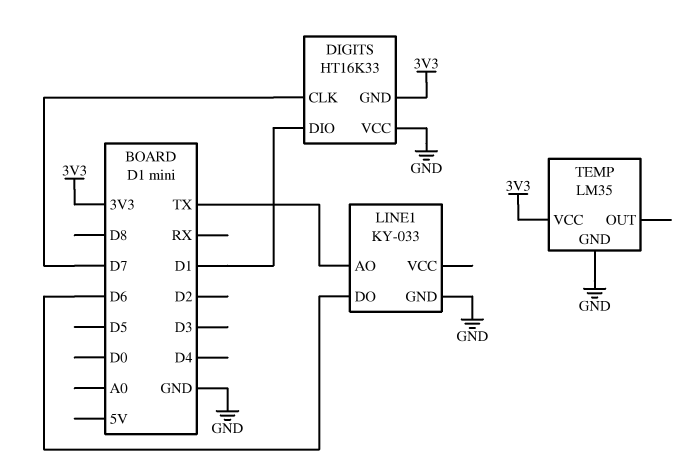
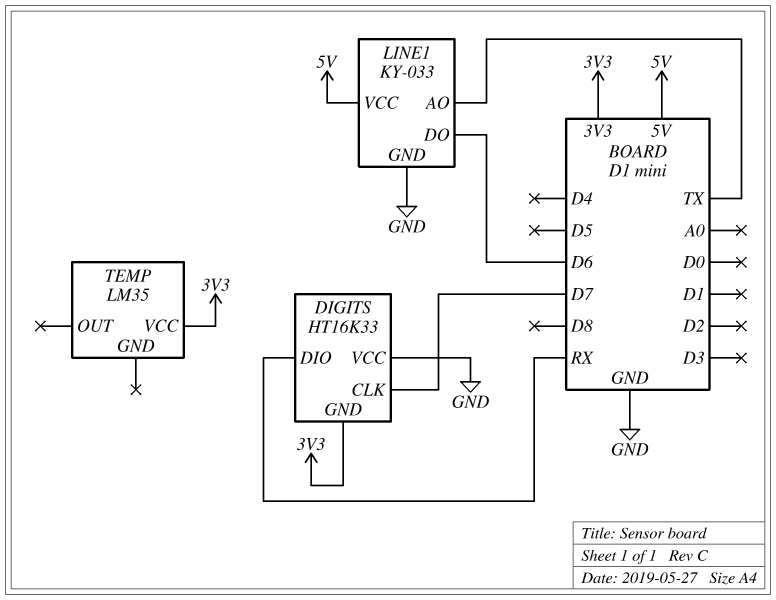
DIGITS pin DIO: D1 -> RX
LINE1 pin VCC: none -> 5V
TEMP pin GND: GND -> none

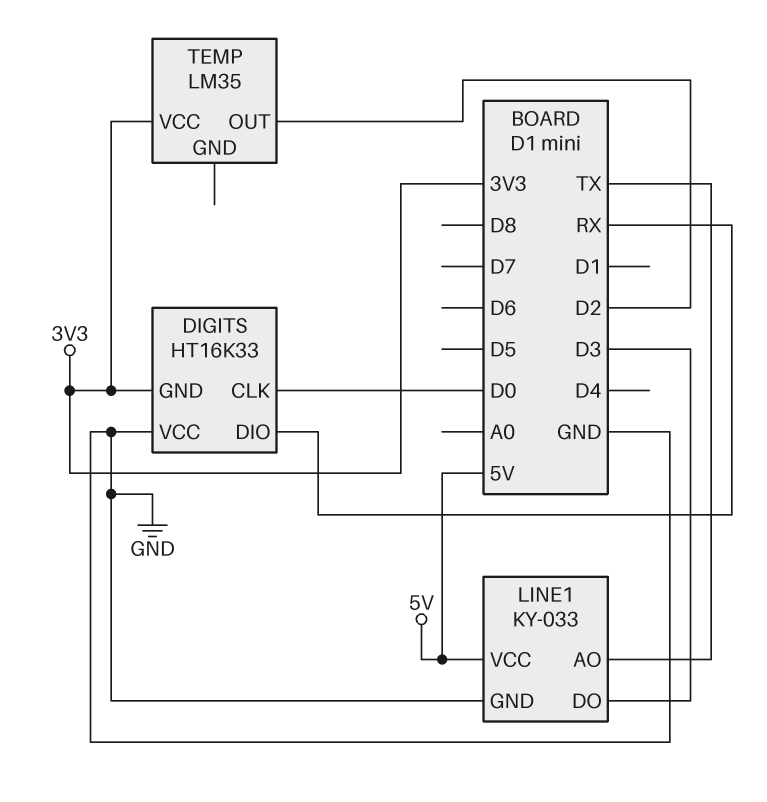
DIGITS pin CLK: D7 -> D0
LINE1 pin DO: D6 -> D3
TEMP pin OUT: none -> D2

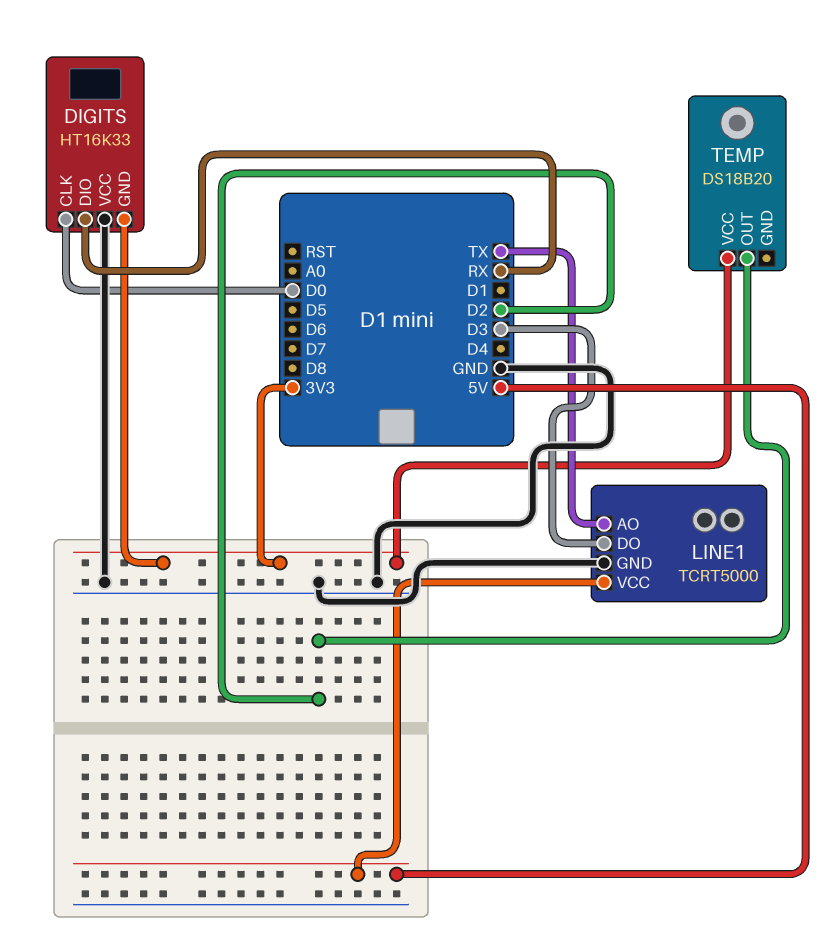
LINE1: KY-033 -> TCRT5000
TEMP: LM35 -> DS18B20

